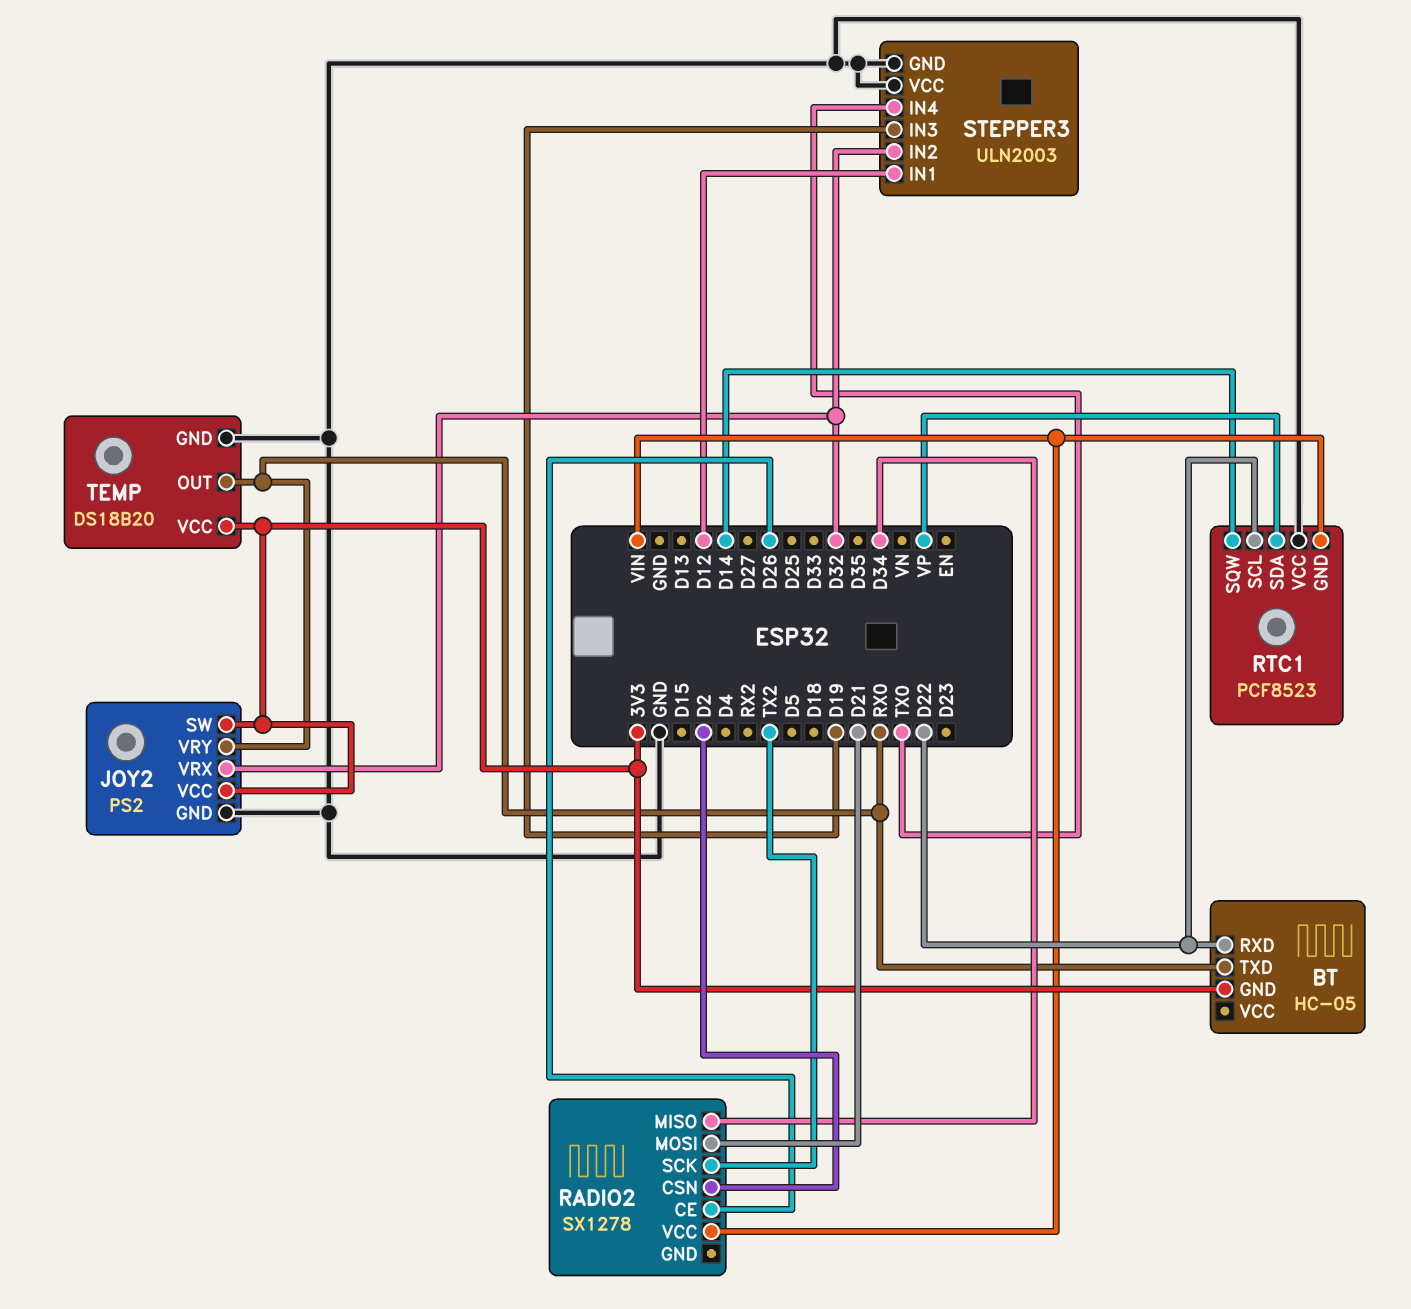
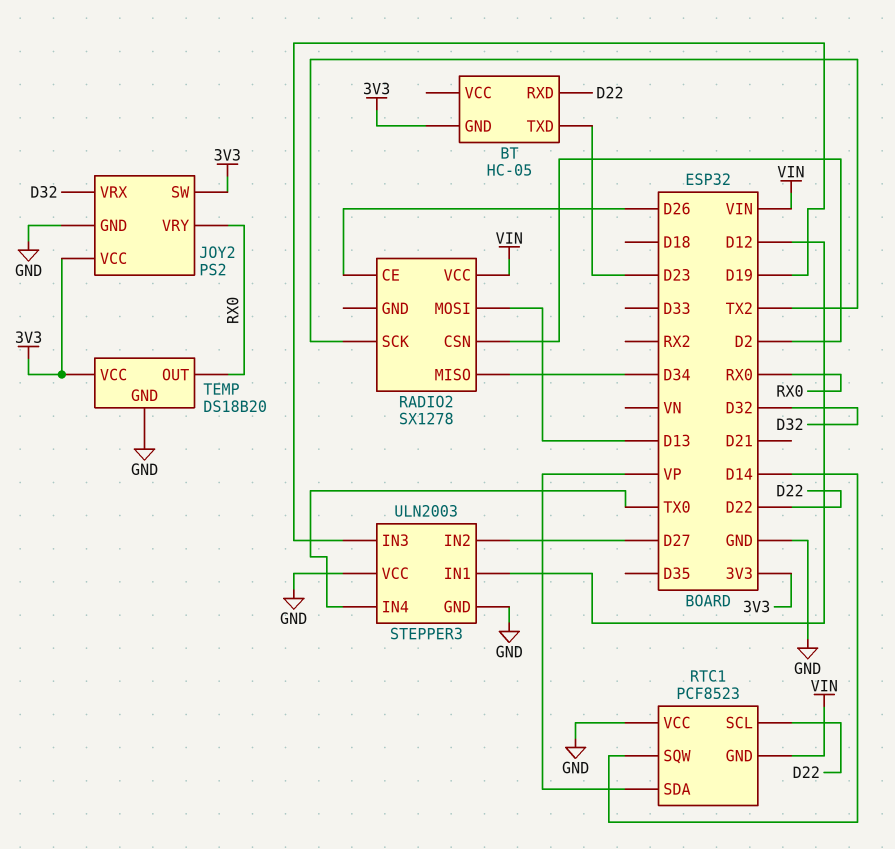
BT pin TXD: RX0 -> D23
RADIO2 pin MOSI: D21 -> D13
STEPPER3 pin IN2: D32 -> D27

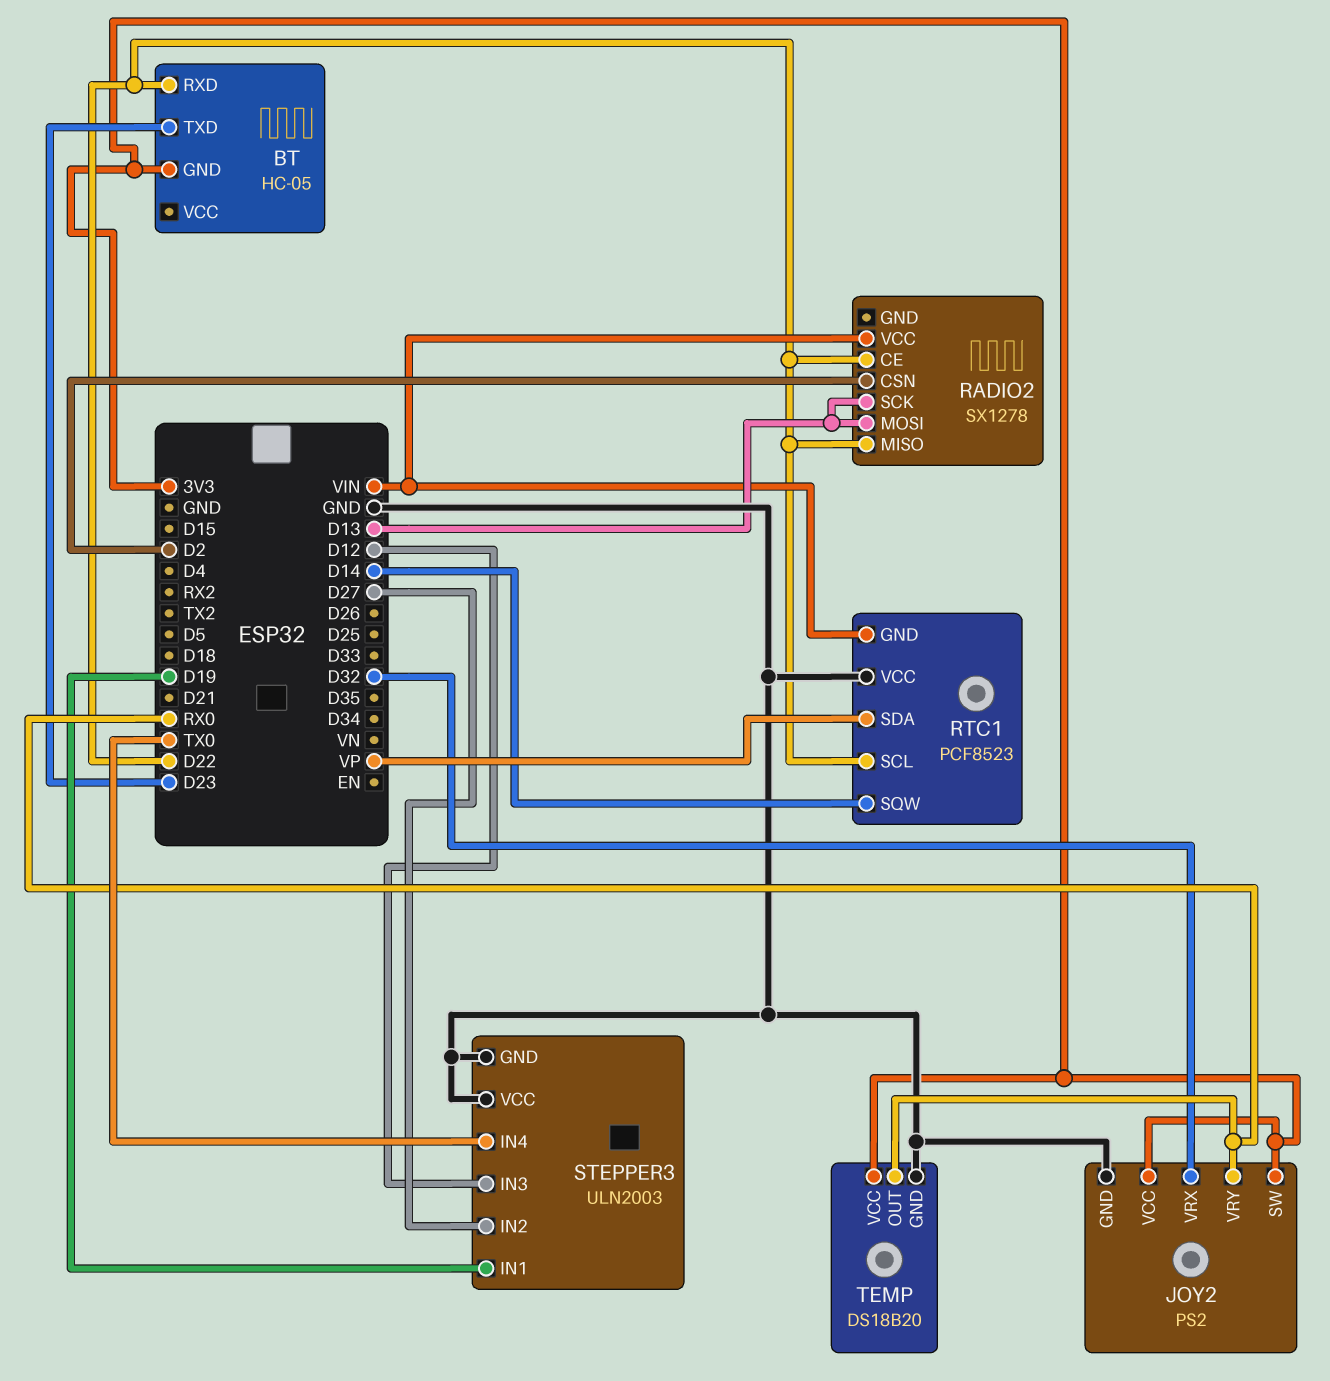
RADIO2 pin CE: D26 -> D22
RADIO2 pin MISO: D34 -> D22
RADIO2 pin SCK: TX2 -> D13
STEPPER3 pin IN1: D12 -> D19
STEPPER3 pin IN3: D19 -> D12

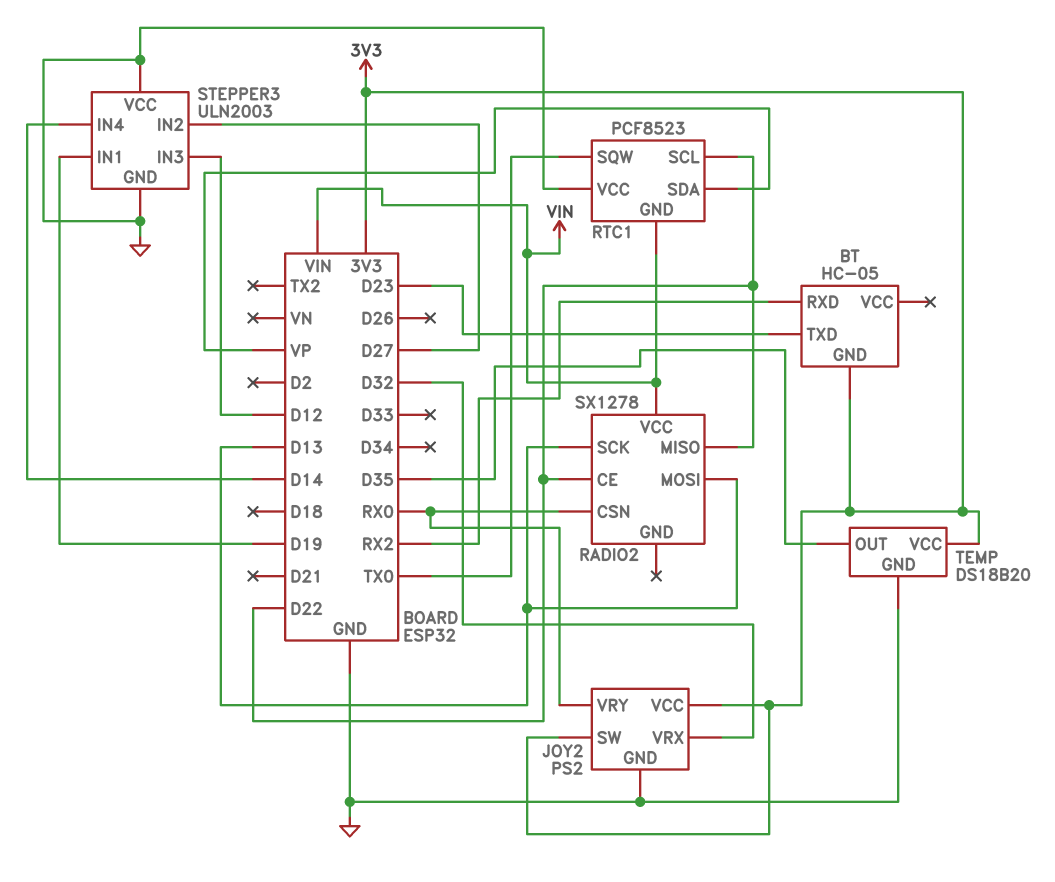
BT pin RXD: D22 -> RX2
RADIO2 pin CSN: D2 -> RX0
RTC1 pin SQW: D14 -> TX0
STEPPER3 pin IN4: TX0 -> D14
TEMP pin OUT: RX0 -> D35

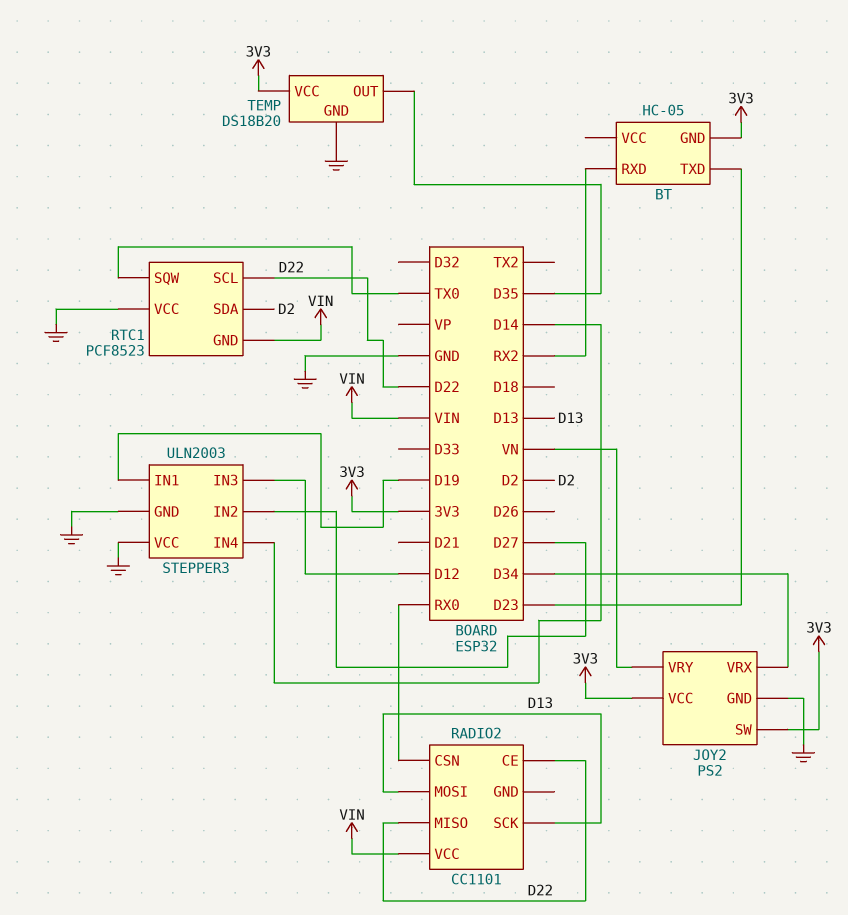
JOY2 pin VRX: D32 -> D34
JOY2 pin VRY: RX0 -> VN
RADIO2: SX1278 -> CC1101
RTC1 pin SDA: VP -> D2

